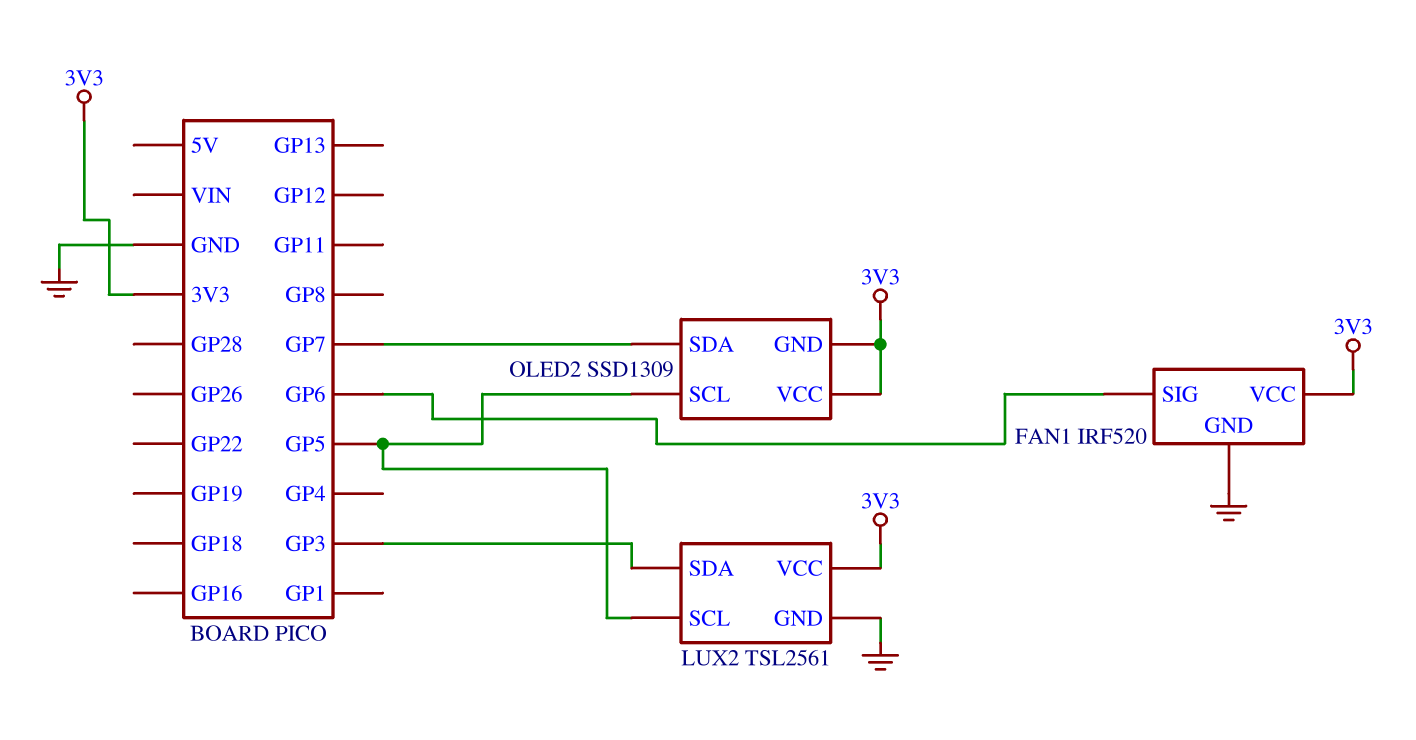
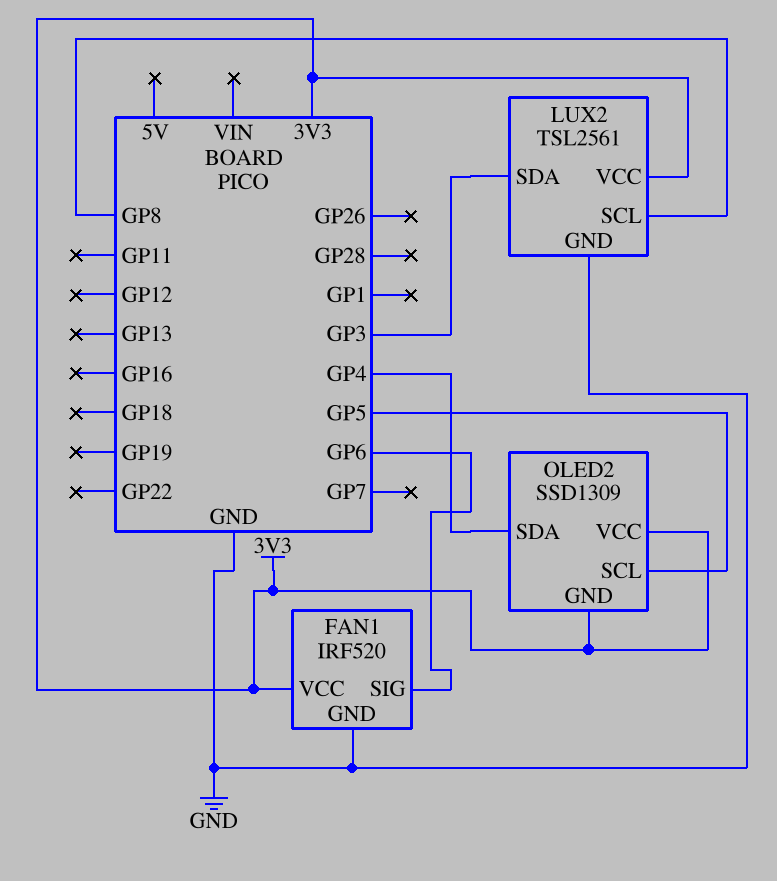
LUX2 pin SCL: GP5 -> GP8
OLED2 pin SDA: GP7 -> GP4

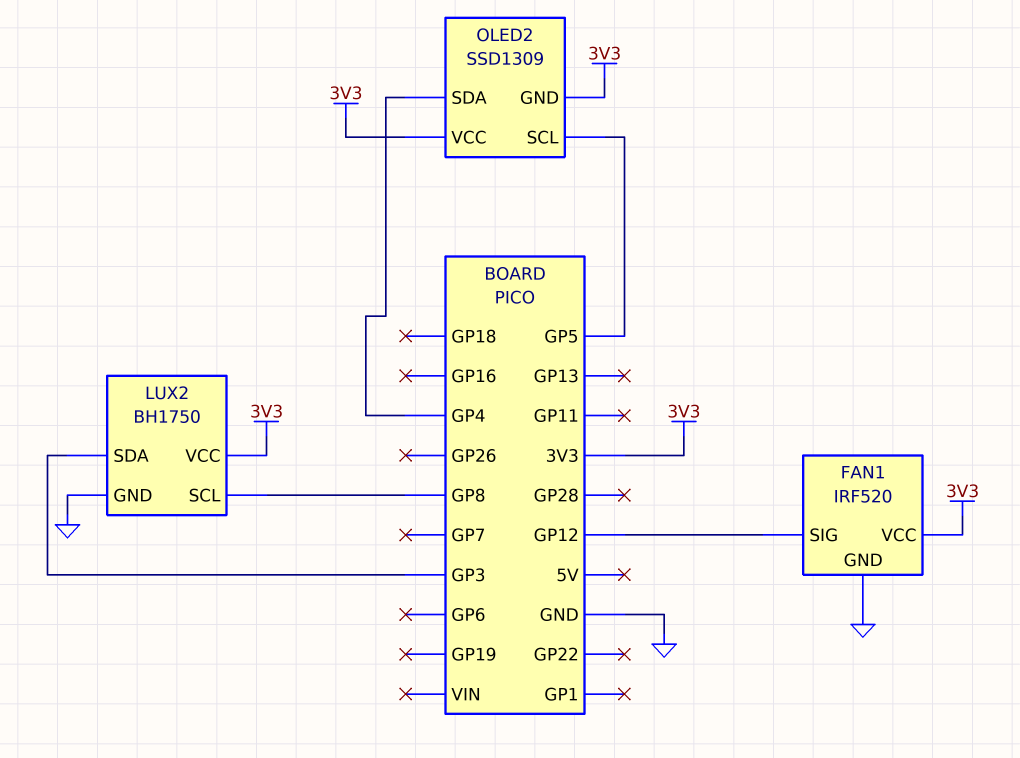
FAN1 pin SIG: GP6 -> GP12
LUX2: TSL2561 -> BH1750

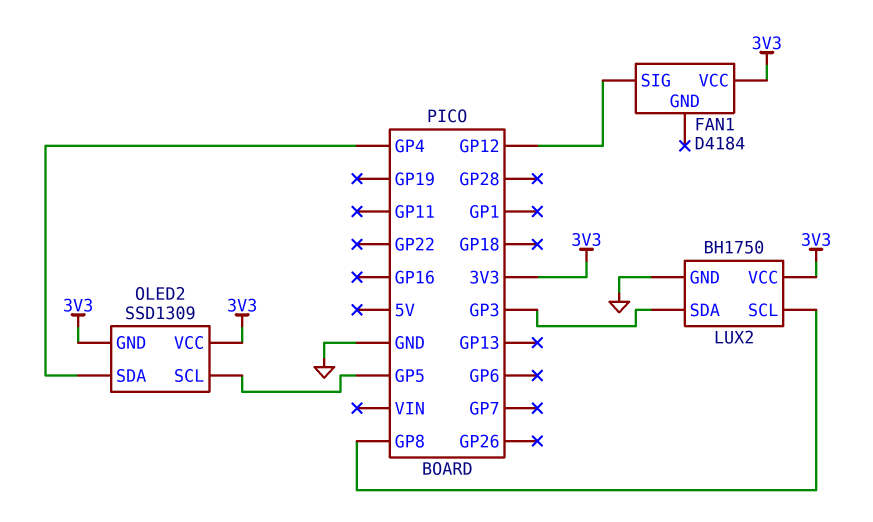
FAN1: IRF520 -> D4184
FAN1 pin GND: GND -> none

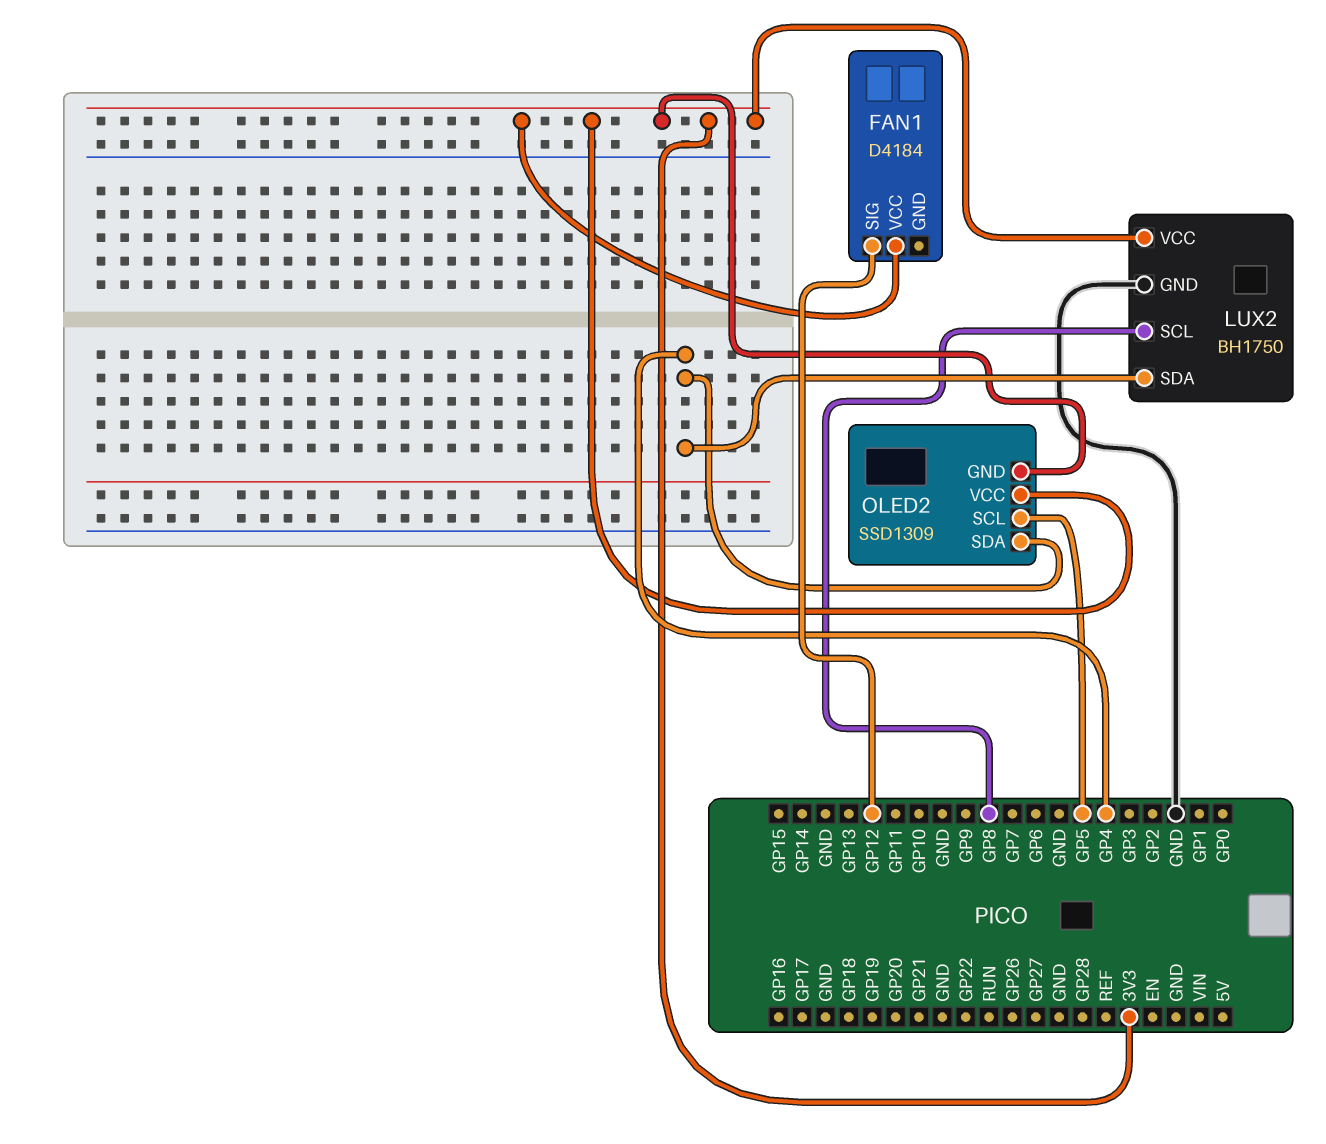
LUX2 pin SDA: GP3 -> GP4

